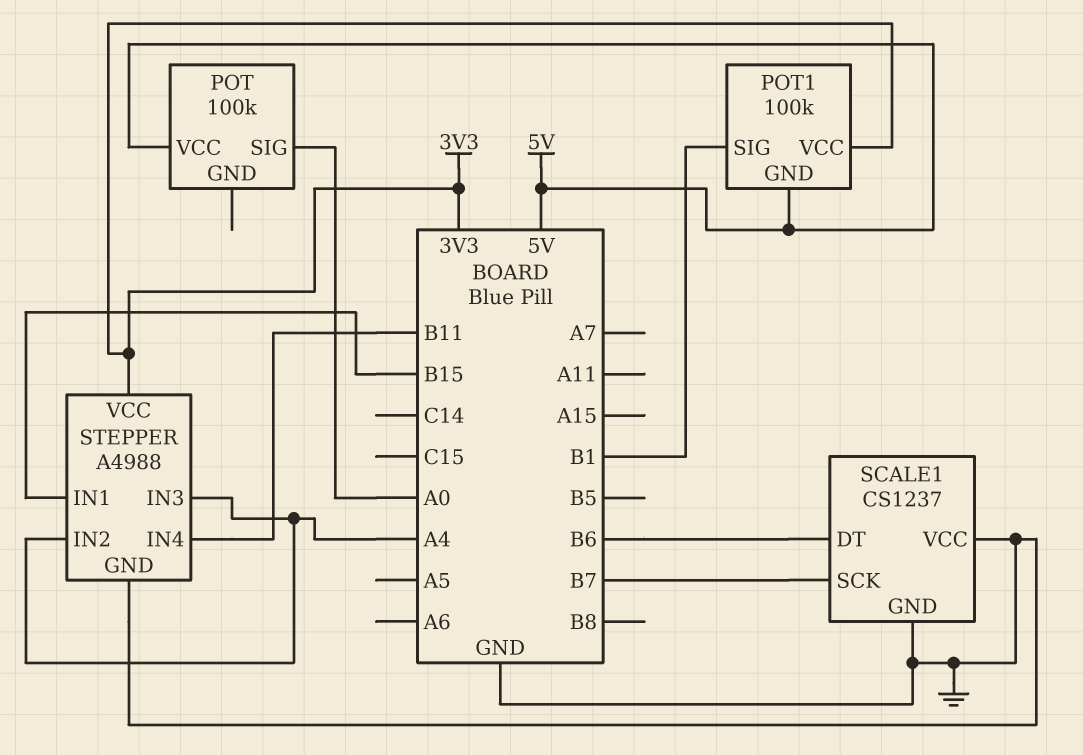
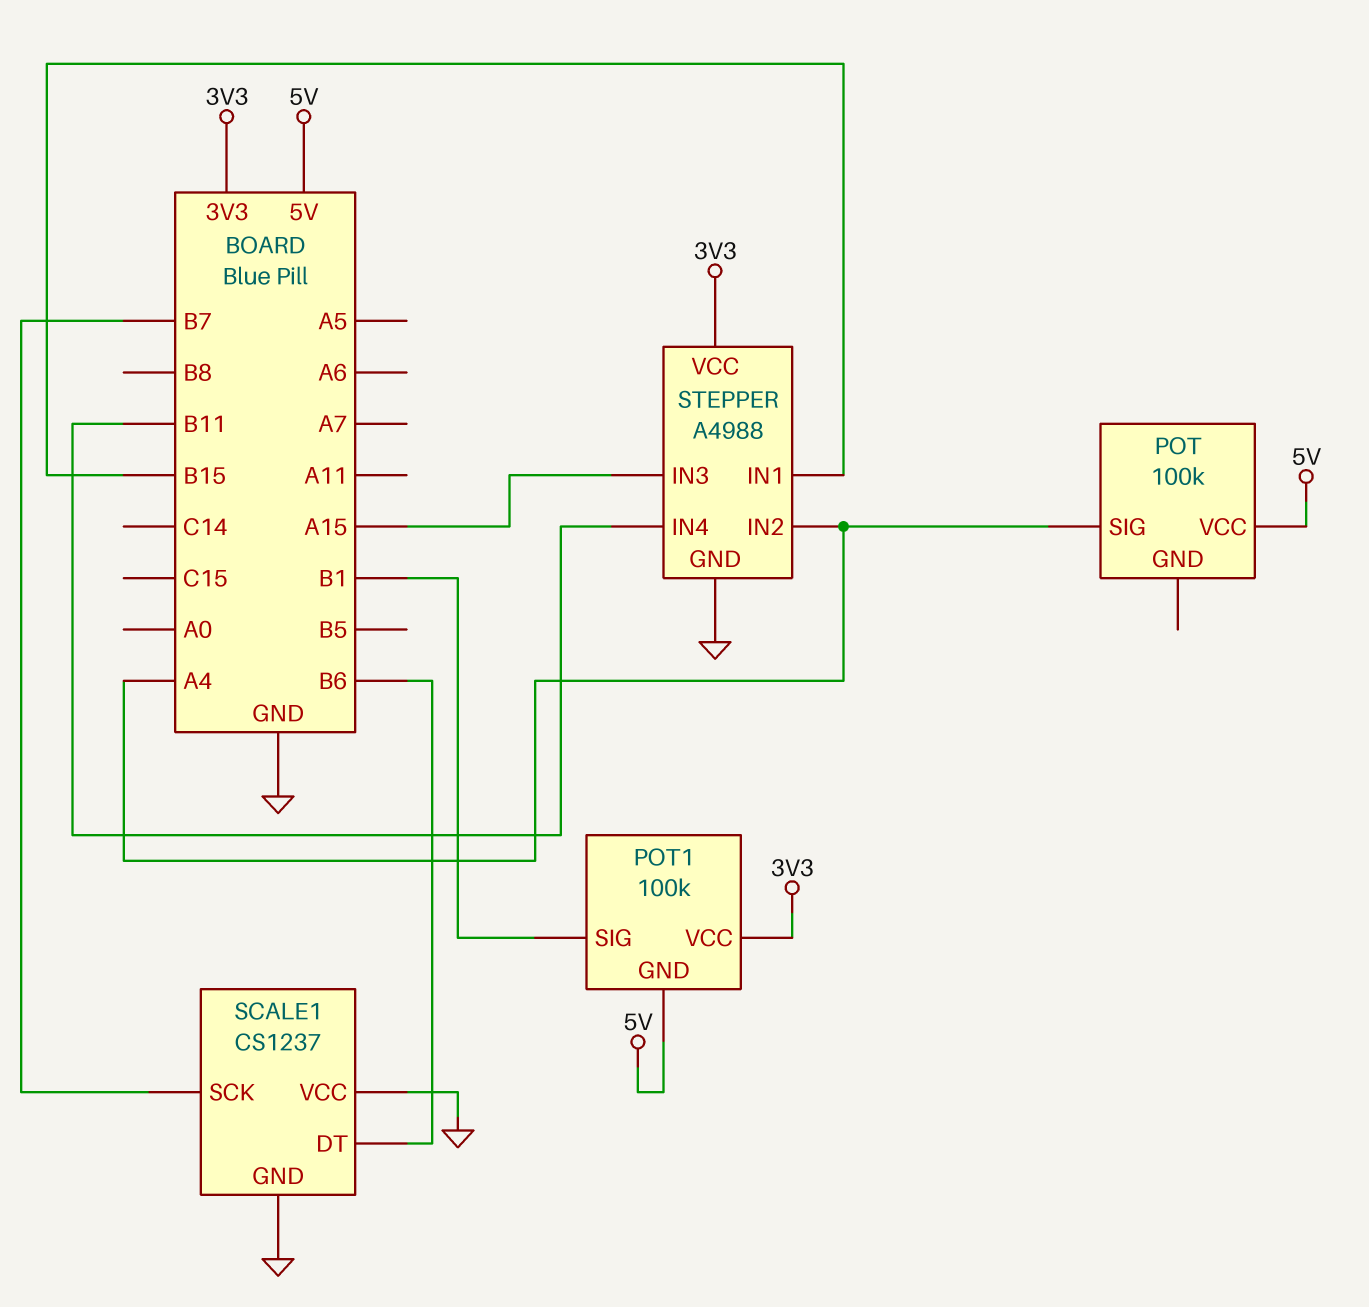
POT pin SIG: A0 -> A4
STEPPER pin IN3: A4 -> A15

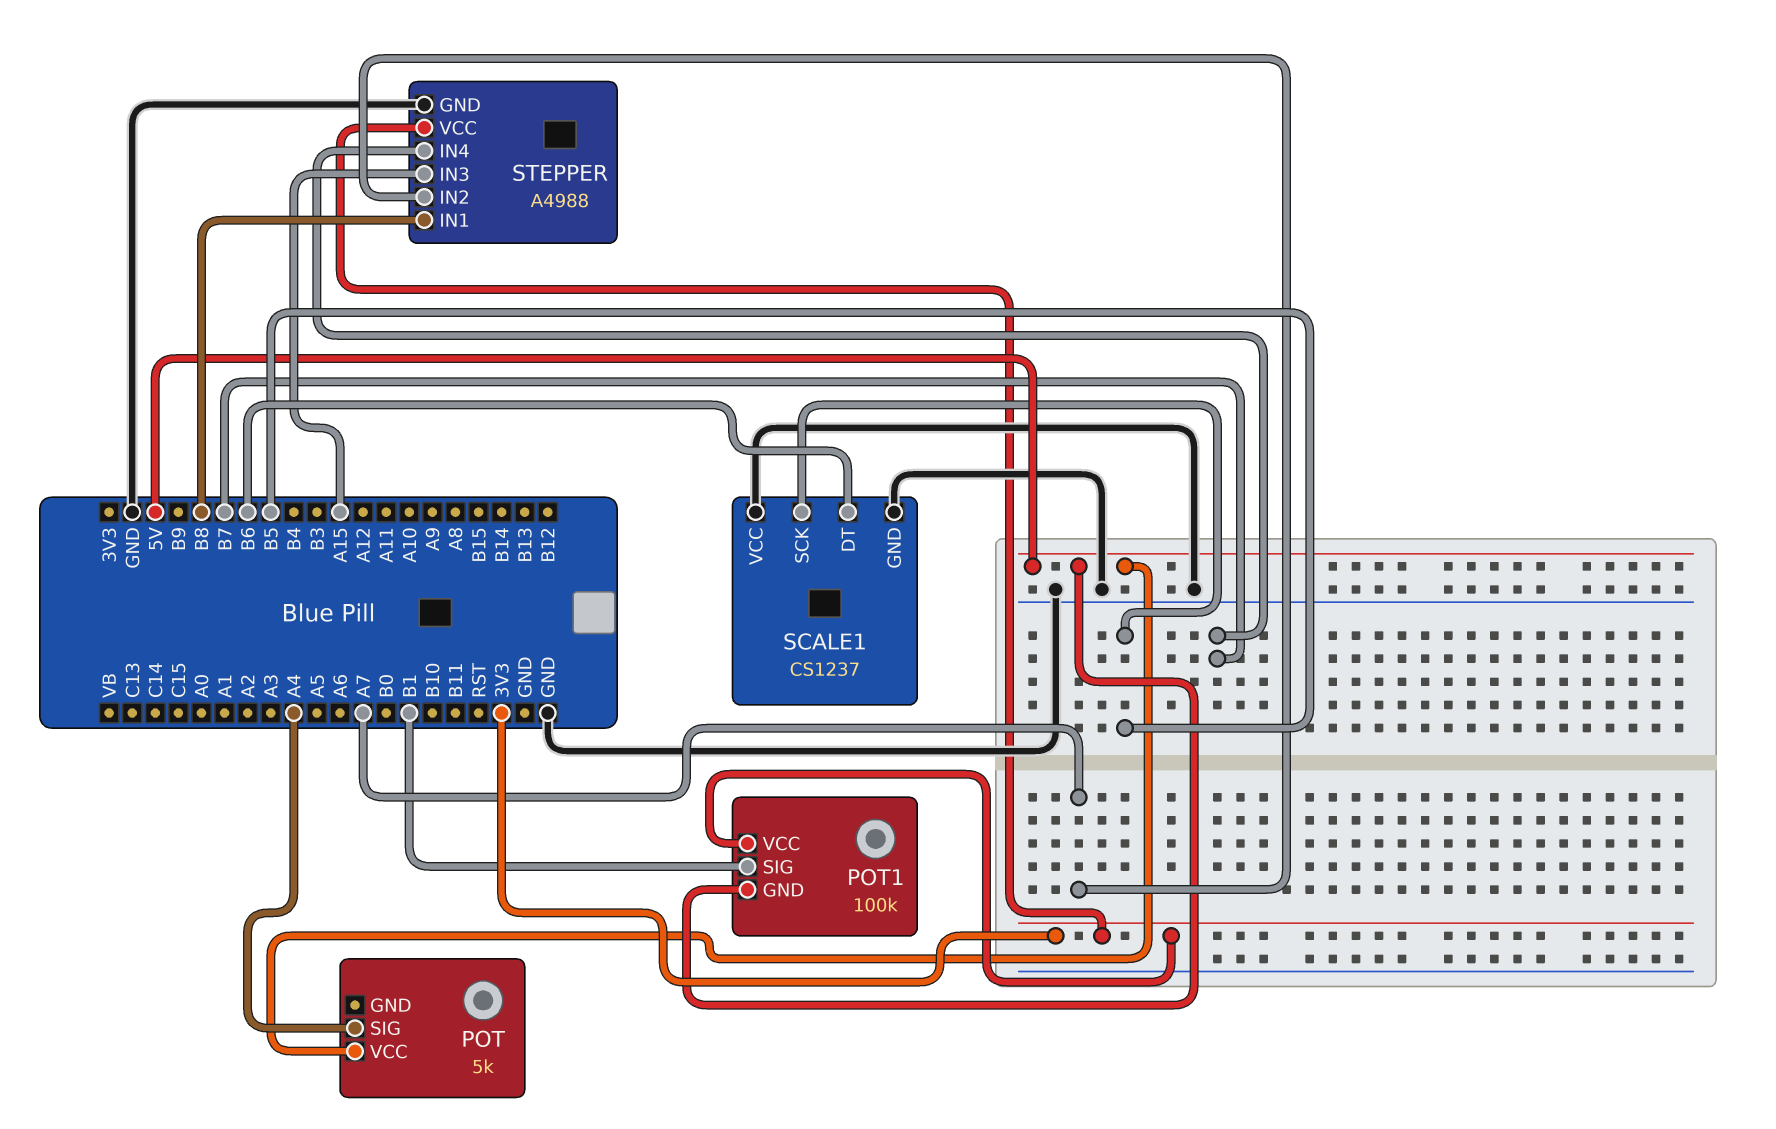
POT: 100k -> 5k
SCALE1 pin SCK: B7 -> B5
STEPPER pin IN1: B15 -> B8
STEPPER pin IN2: A4 -> A7
STEPPER pin IN4: B11 -> B7

